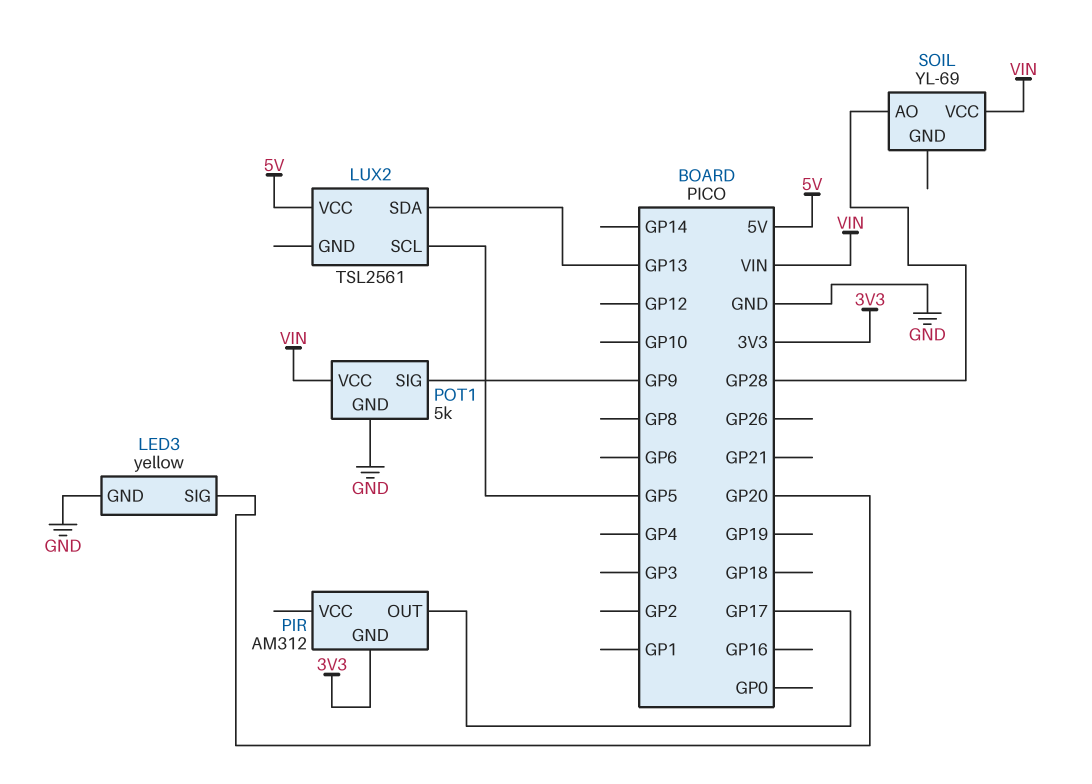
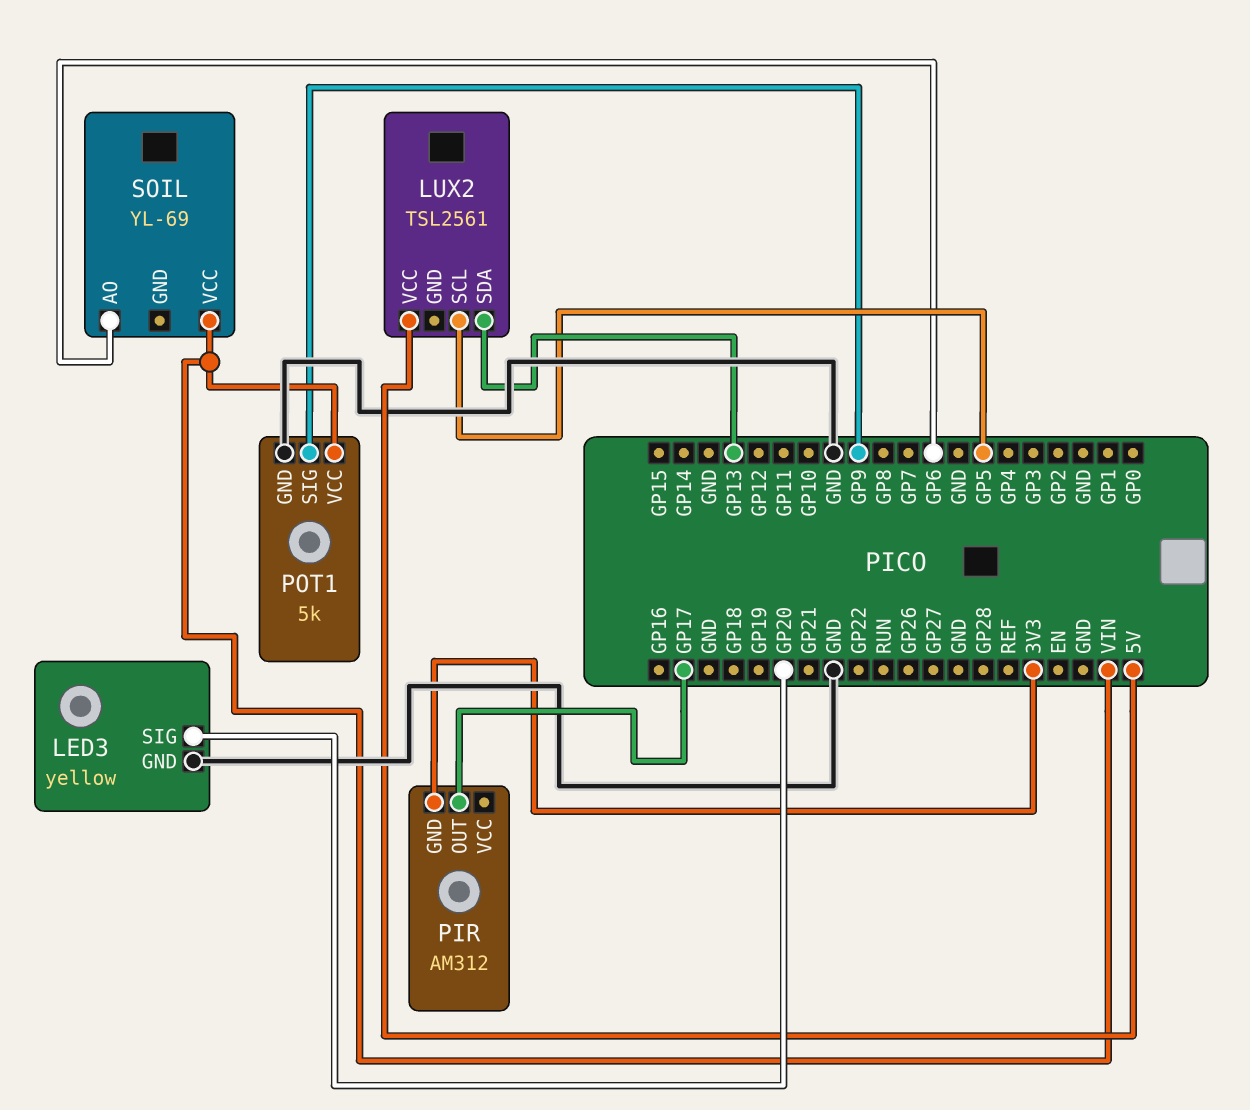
SOIL pin AO: GP28 -> GP6

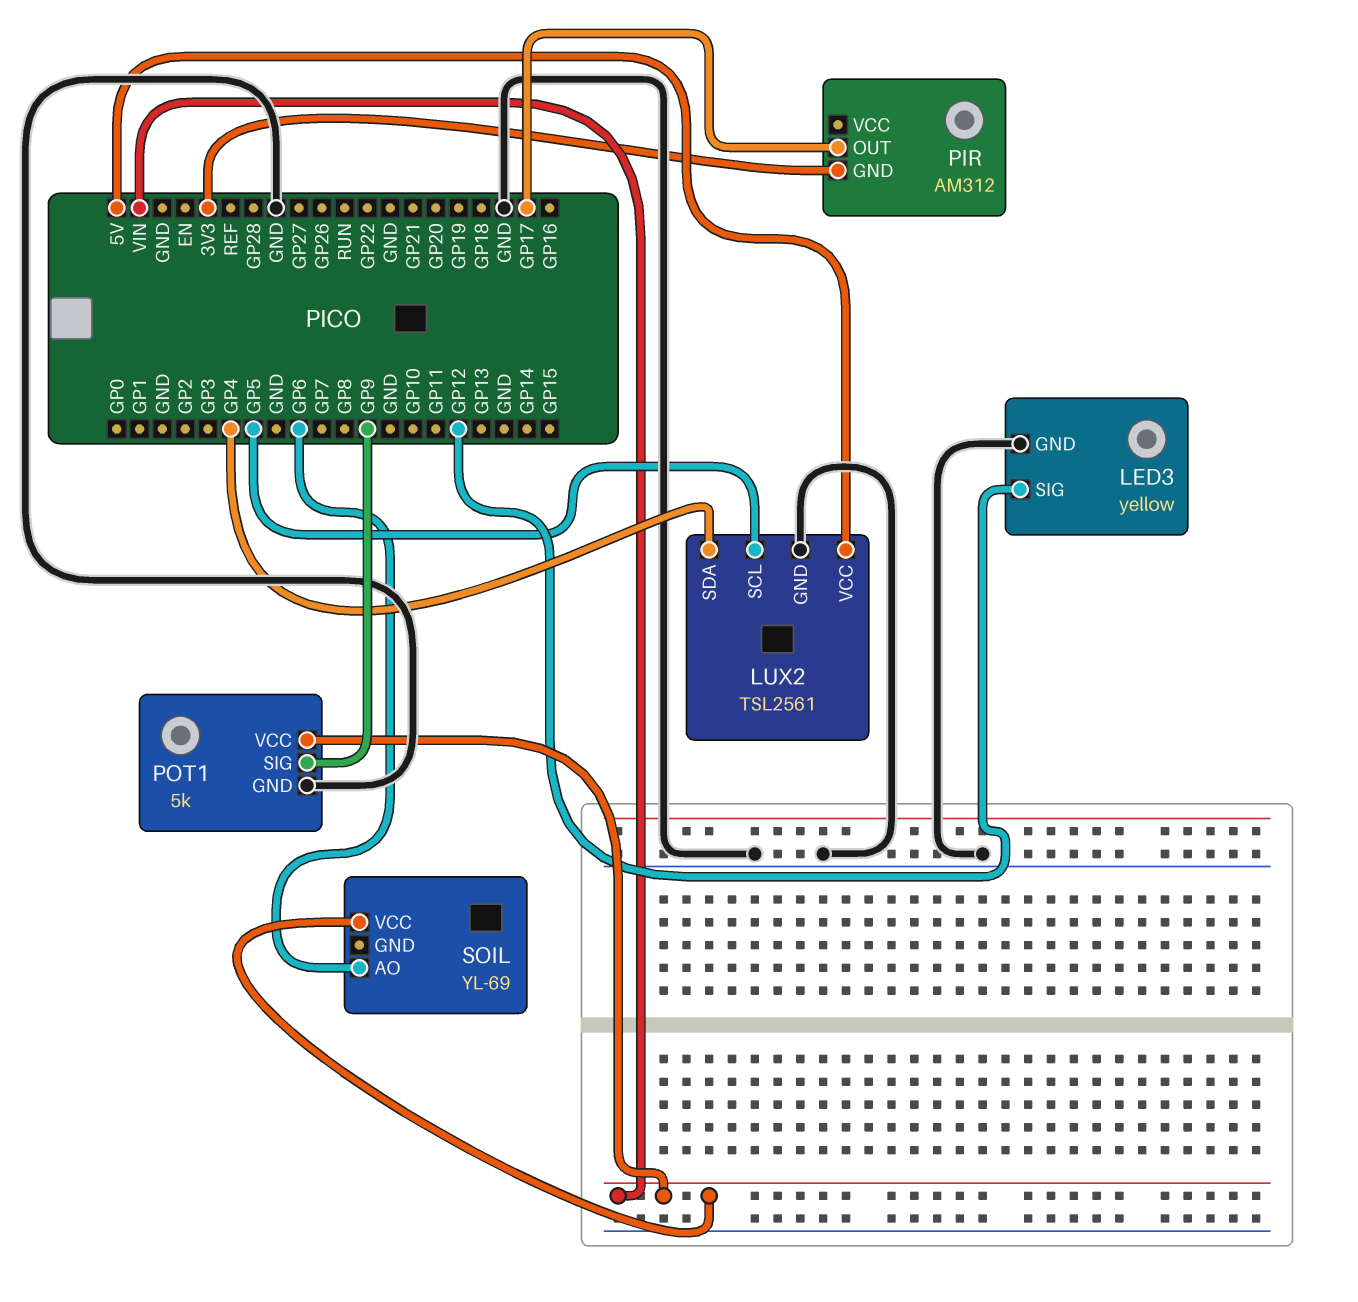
LED3 pin SIG: GP20 -> GP12
LUX2 pin GND: none -> GND
LUX2 pin SDA: GP13 -> GP4

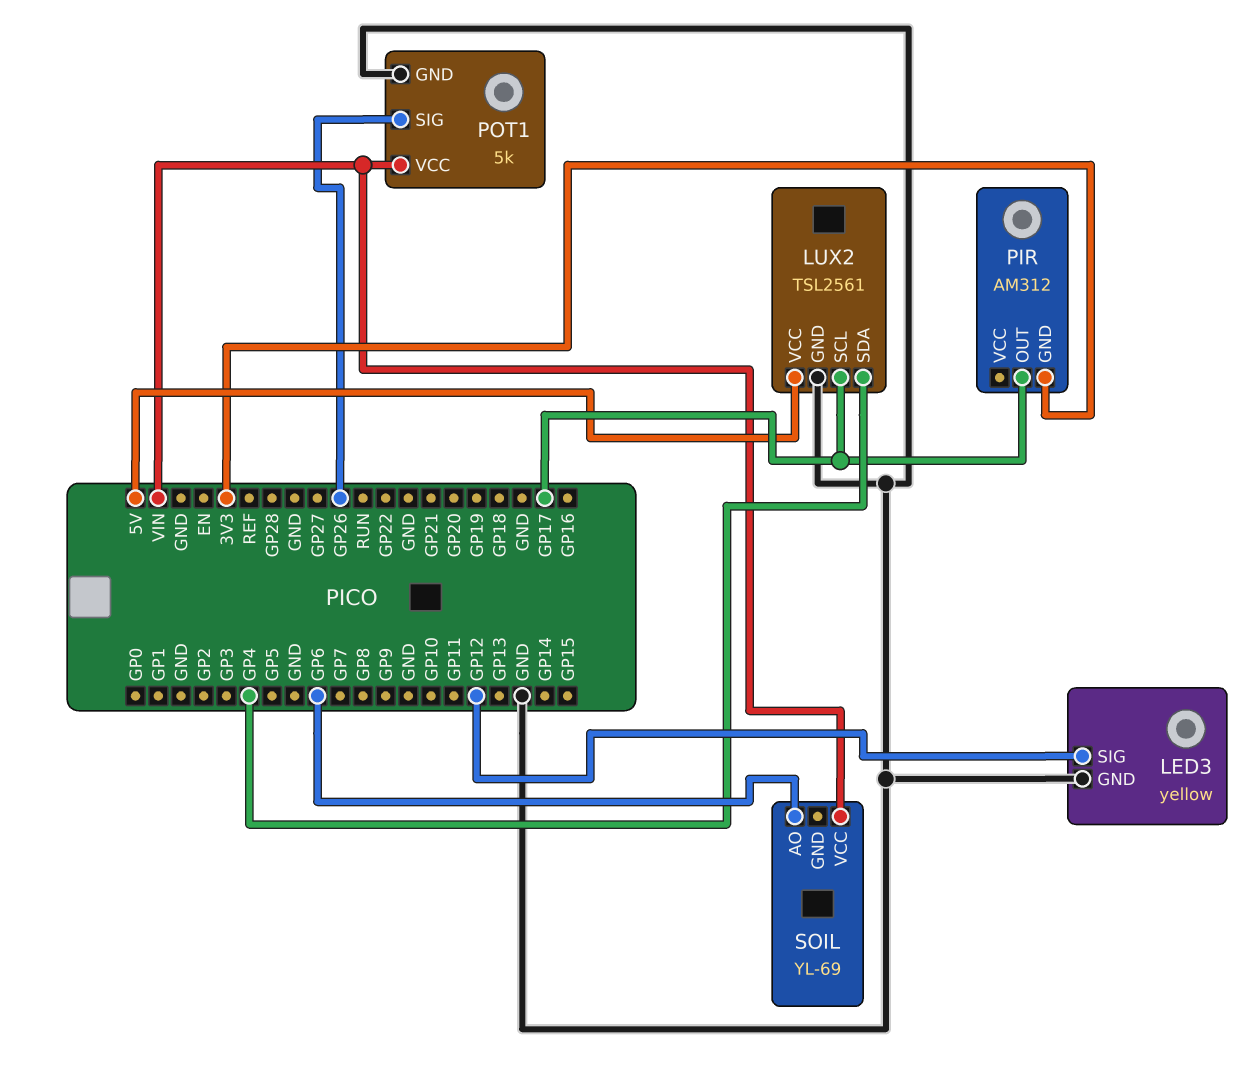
LUX2 pin SCL: GP5 -> GP17
POT1 pin SIG: GP9 -> GP26

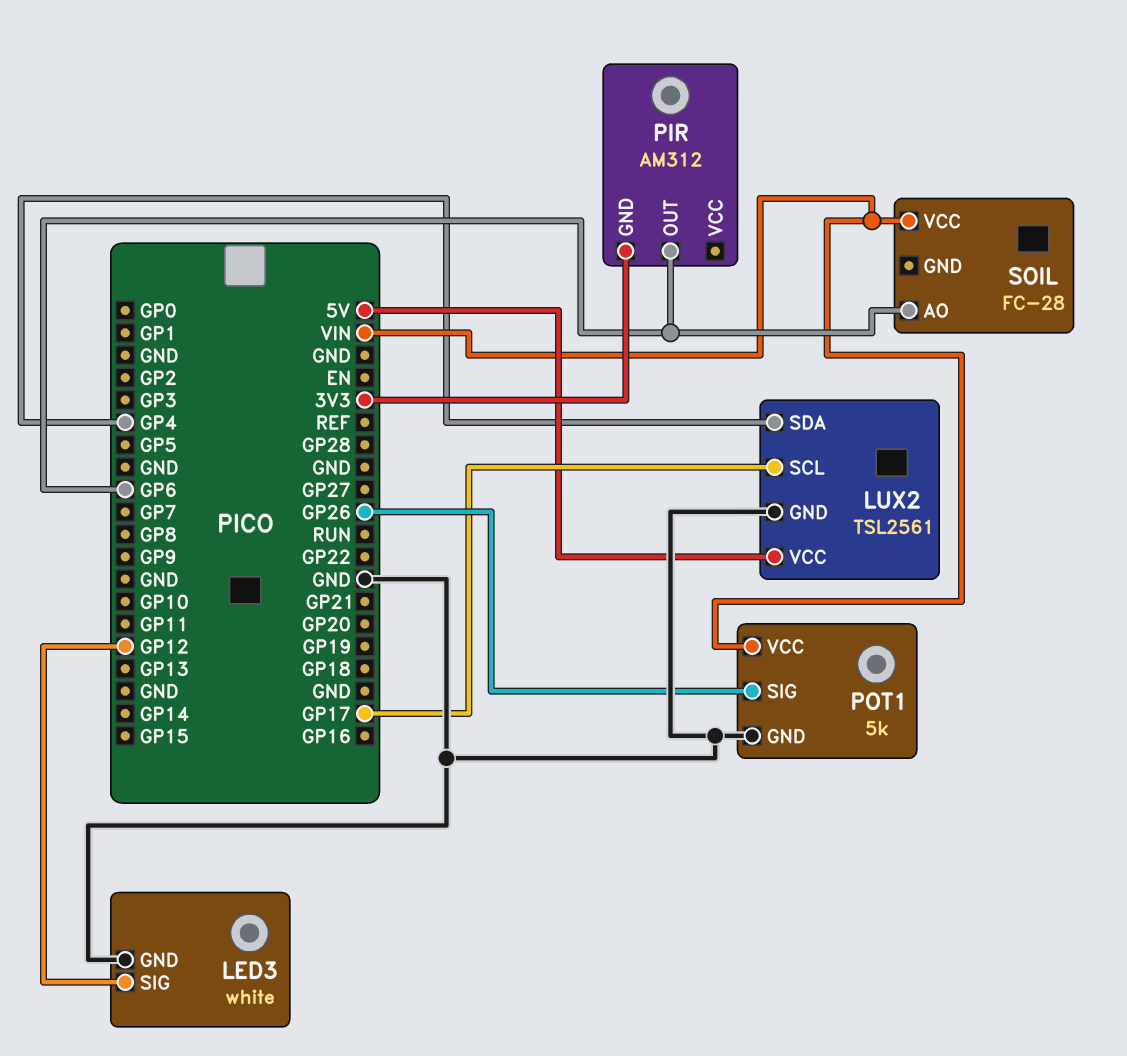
LED3: yellow -> white
PIR pin OUT: GP17 -> GP6
SOIL: YL-69 -> FC-28

